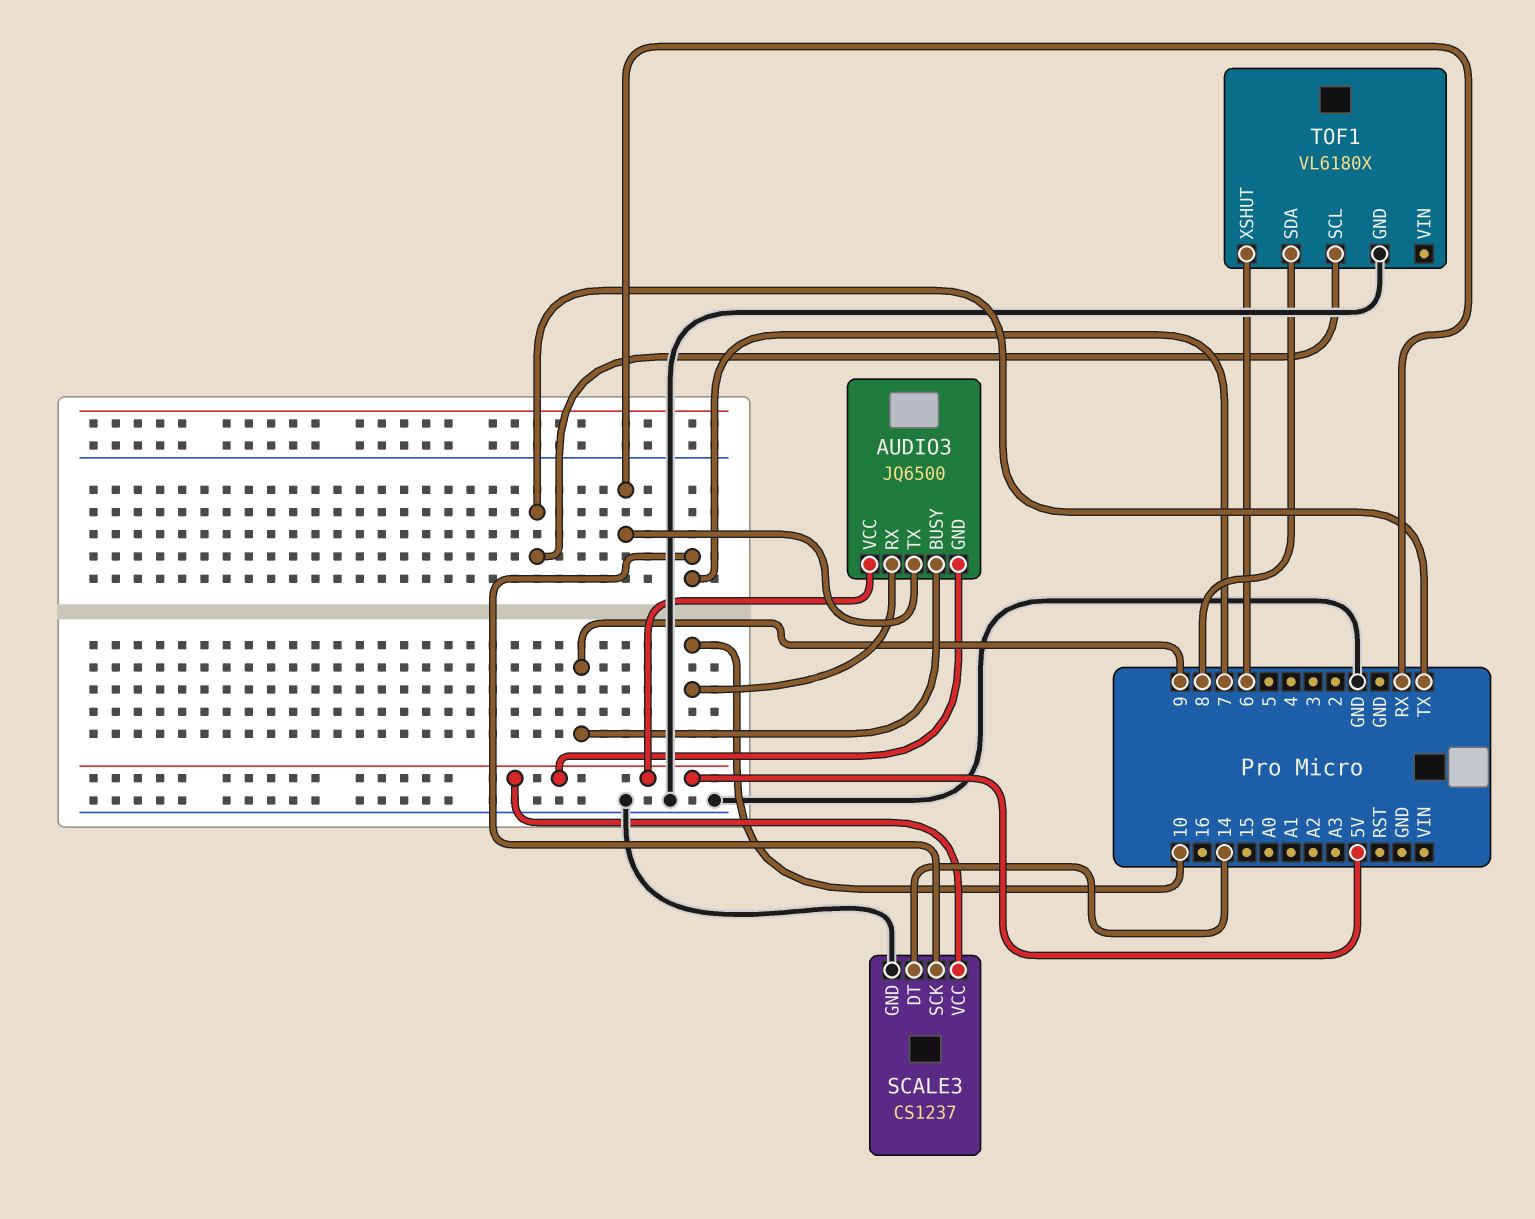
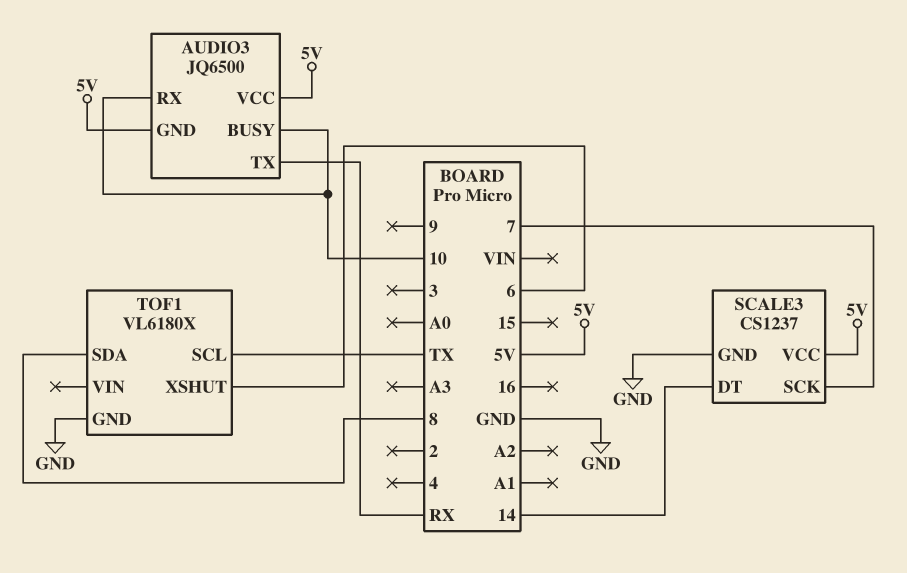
AUDIO3 pin BUSY: 9 -> 10

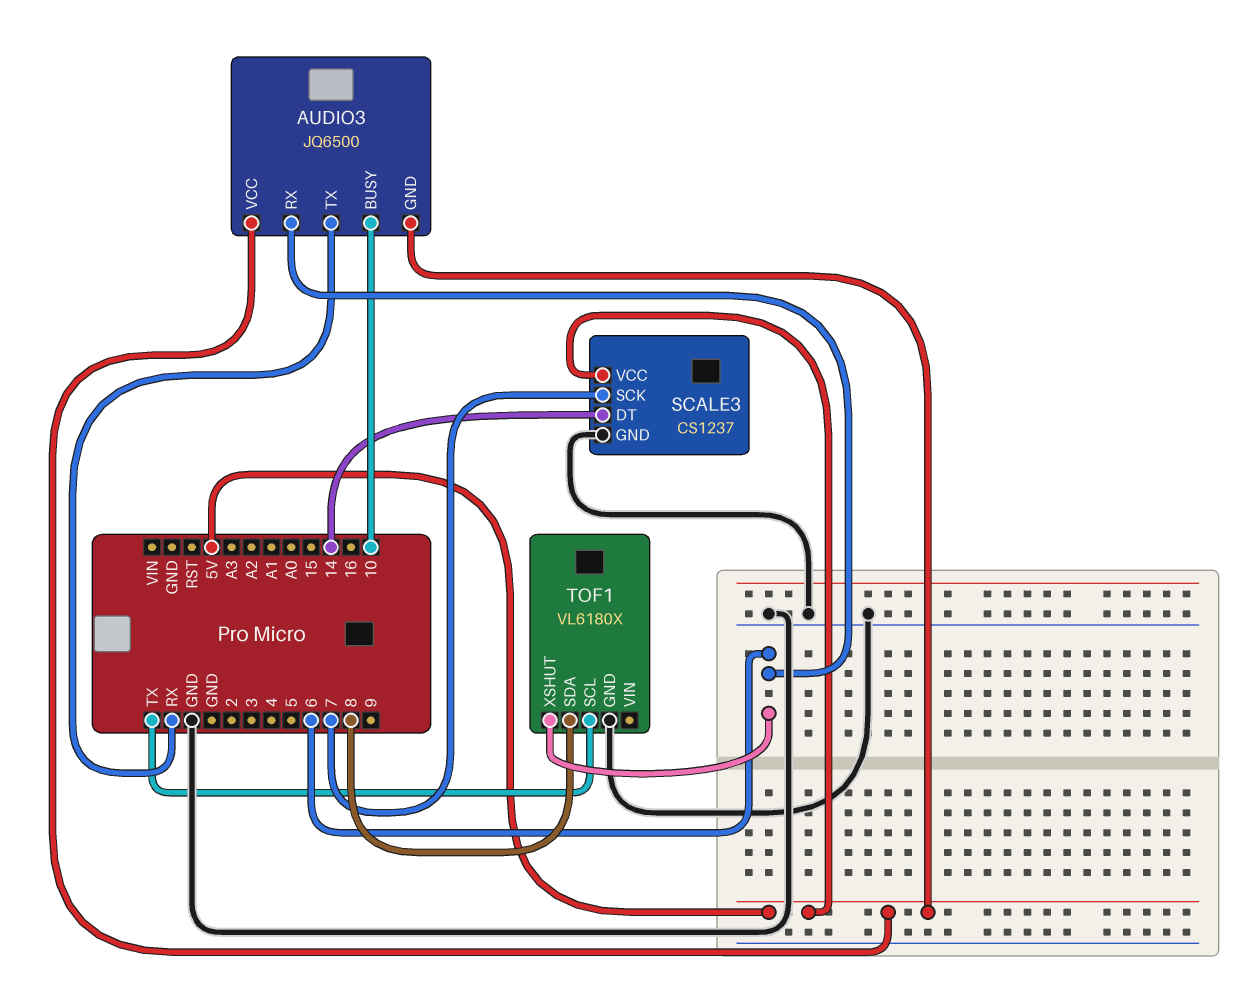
AUDIO3 pin RX: 10 -> 6

